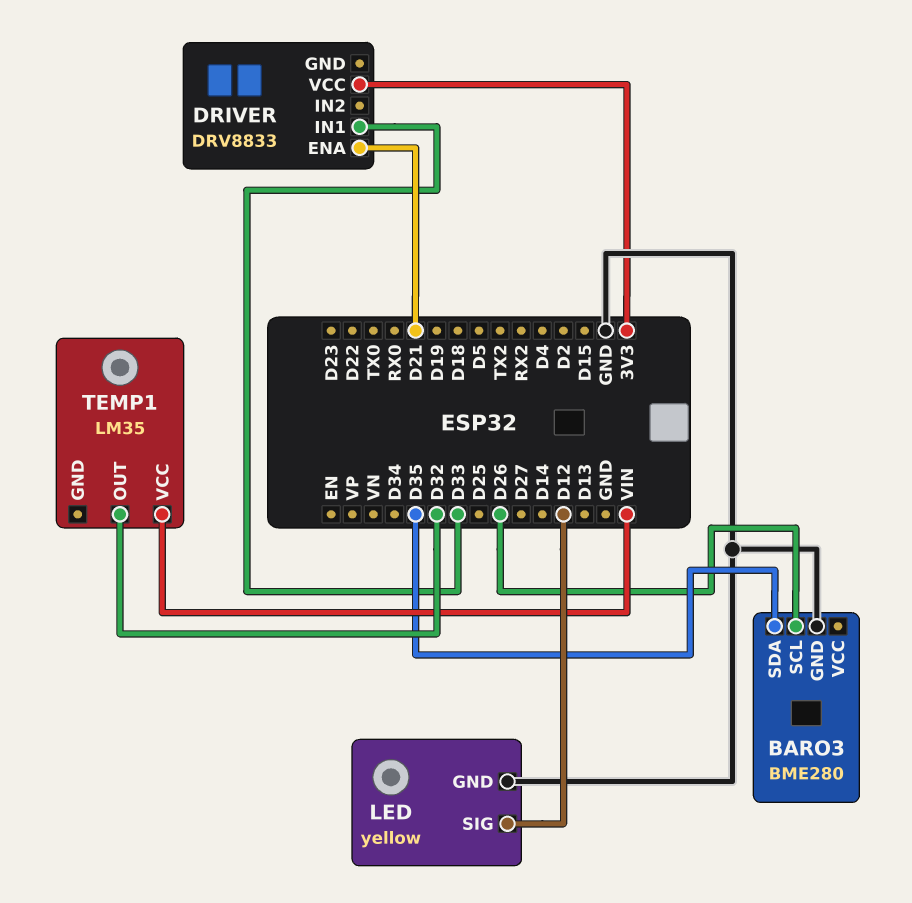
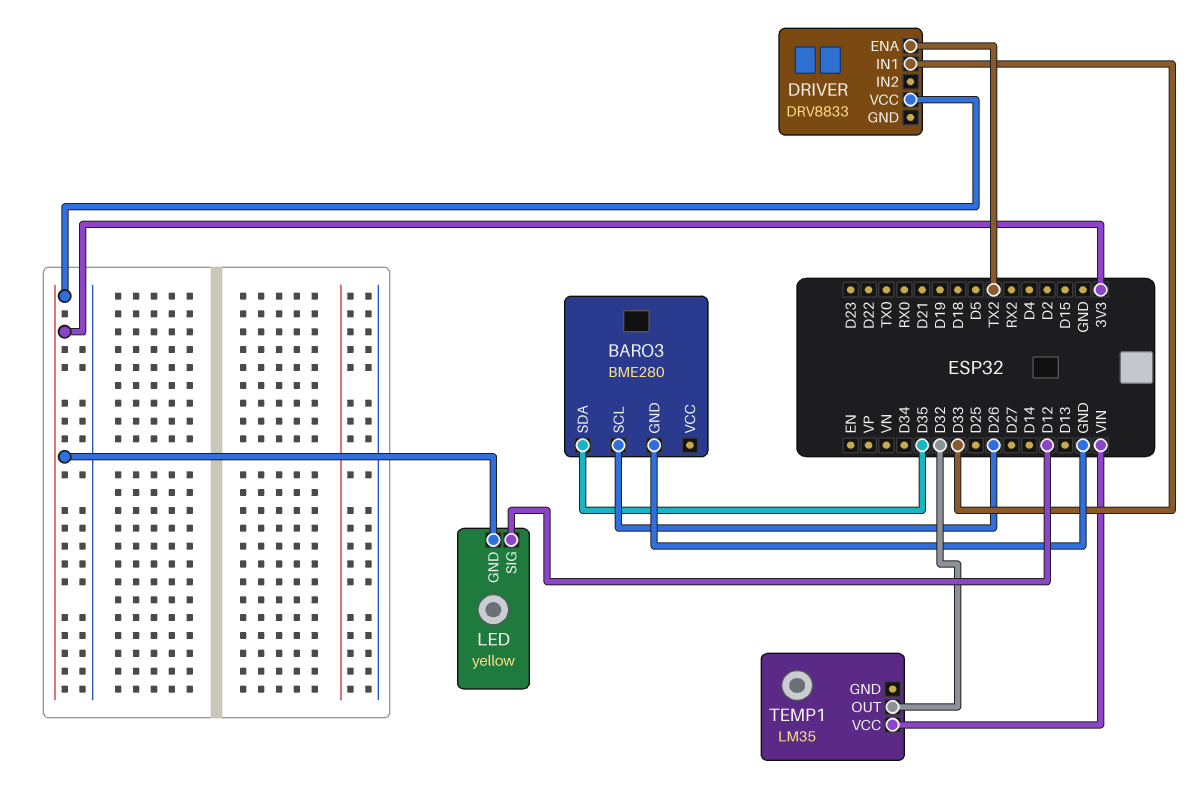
DRIVER pin ENA: D21 -> TX2
LED pin GND: GND -> 3V3

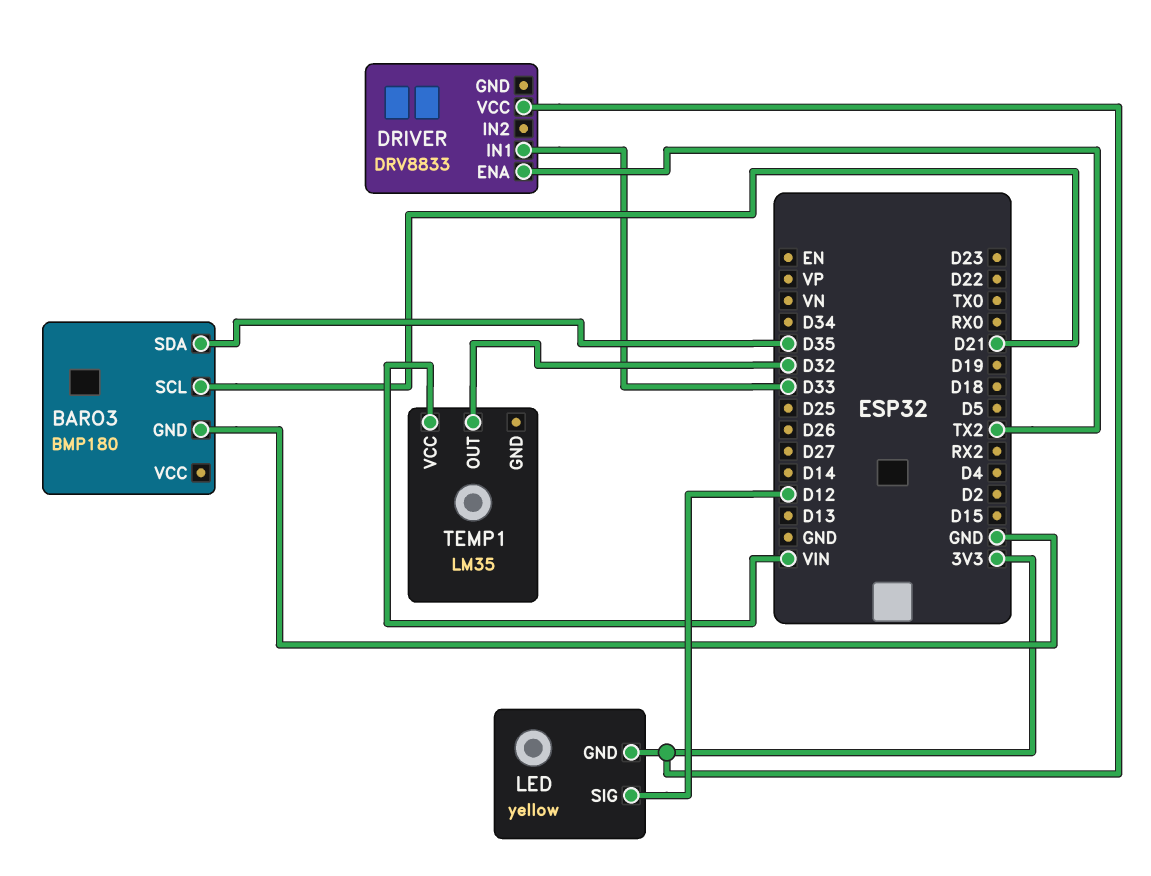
BARO3: BME280 -> BMP180
BARO3 pin SCL: D26 -> D21

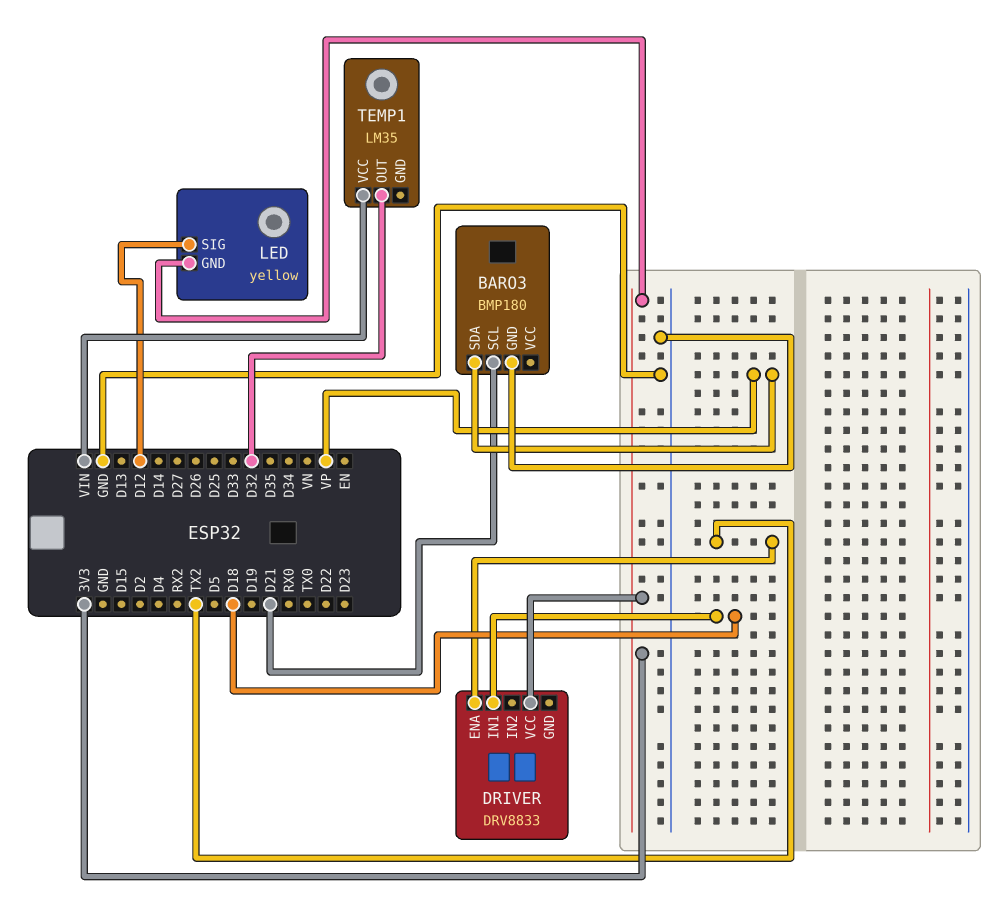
BARO3 pin SDA: D35 -> VP
DRIVER pin IN1: D33 -> D18

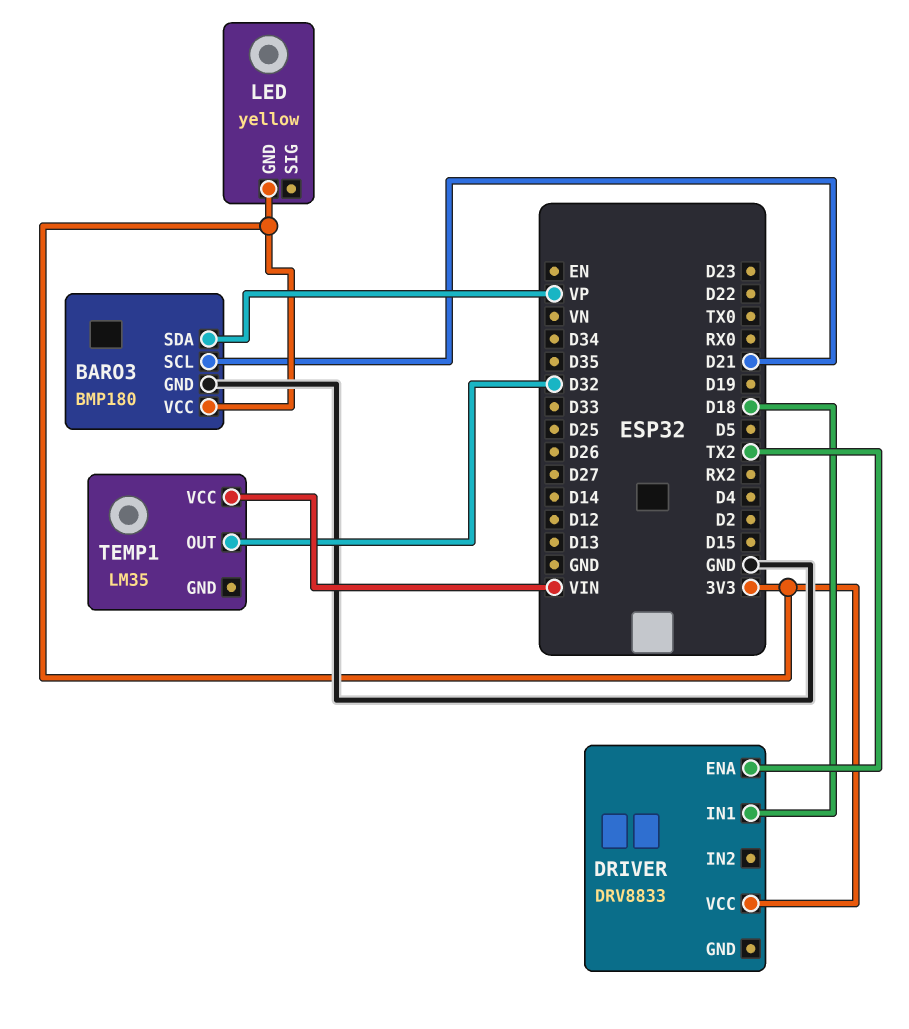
BARO3 pin VCC: none -> 3V3
LED pin SIG: D12 -> none

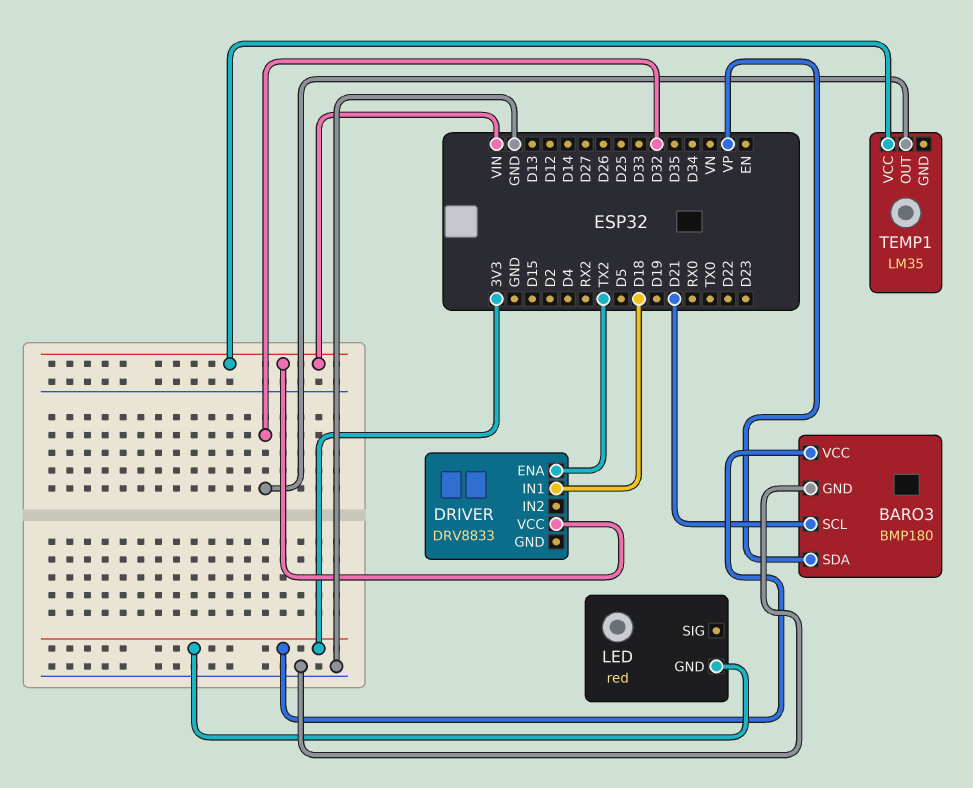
DRIVER pin VCC: 3V3 -> VIN
LED: yellow -> red

